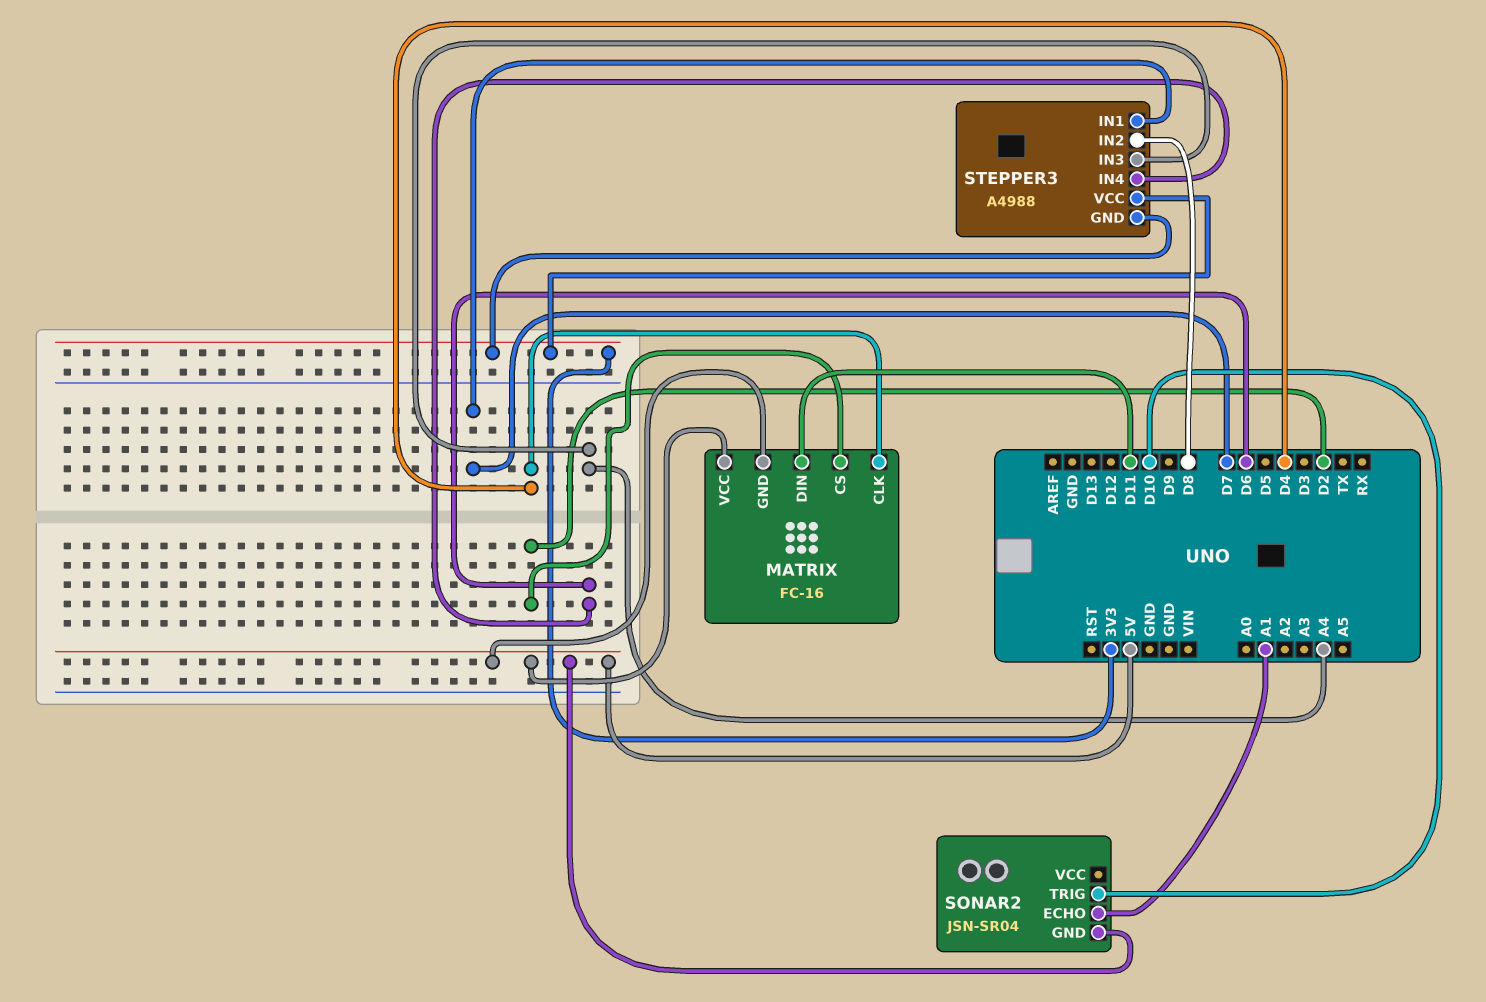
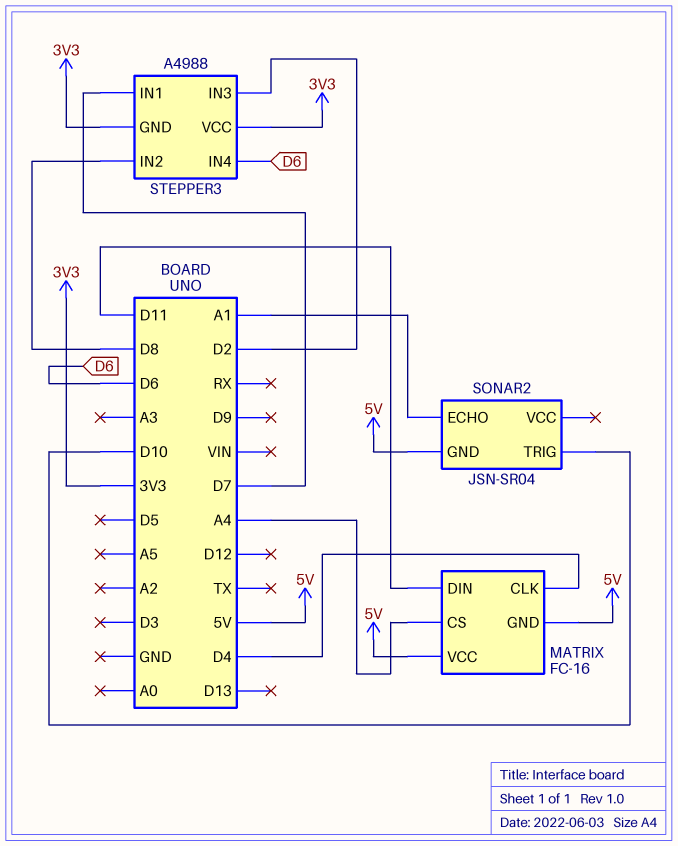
MATRIX pin CS: D2 -> A4
STEPPER3 pin IN3: A4 -> D2

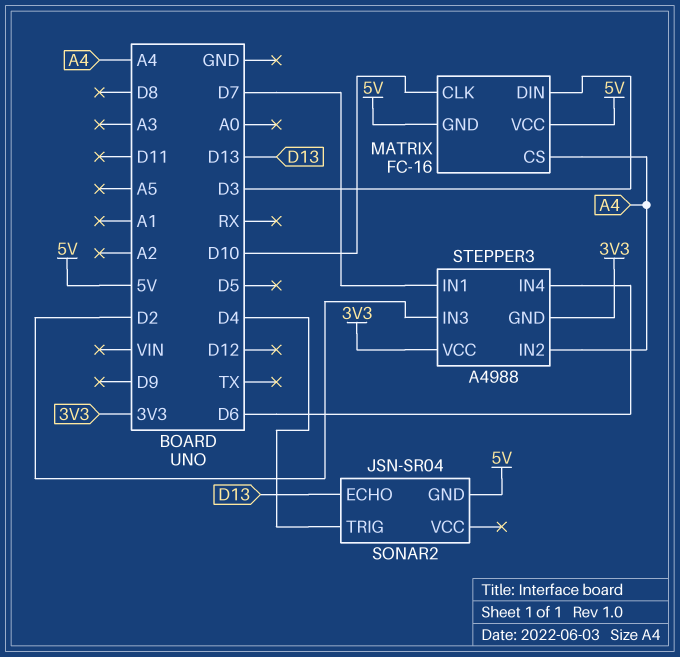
MATRIX pin CLK: D4 -> D10
MATRIX pin DIN: D11 -> D3
SONAR2 pin ECHO: A1 -> D13
SONAR2 pin TRIG: D10 -> D4
STEPPER3 pin IN2: D8 -> A4

